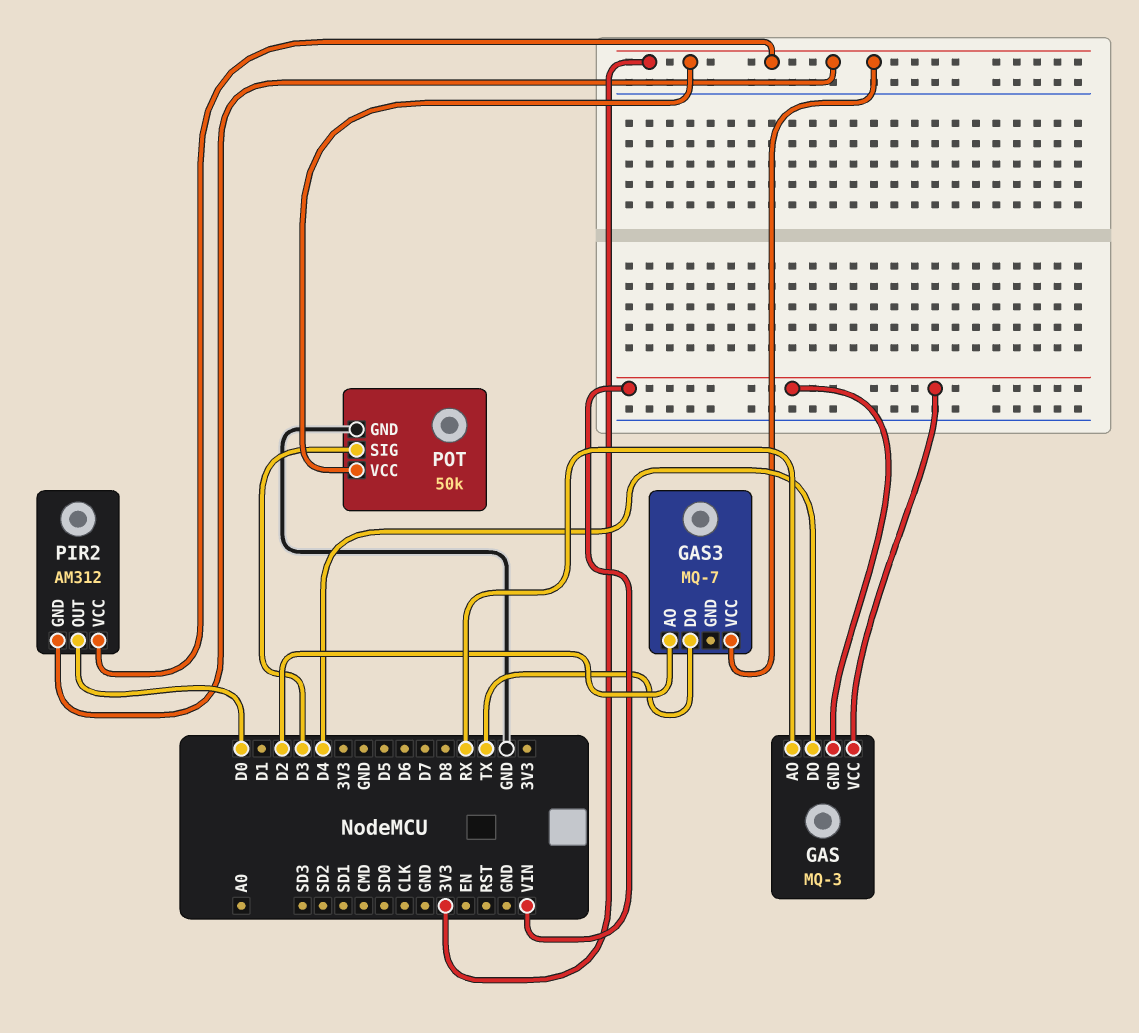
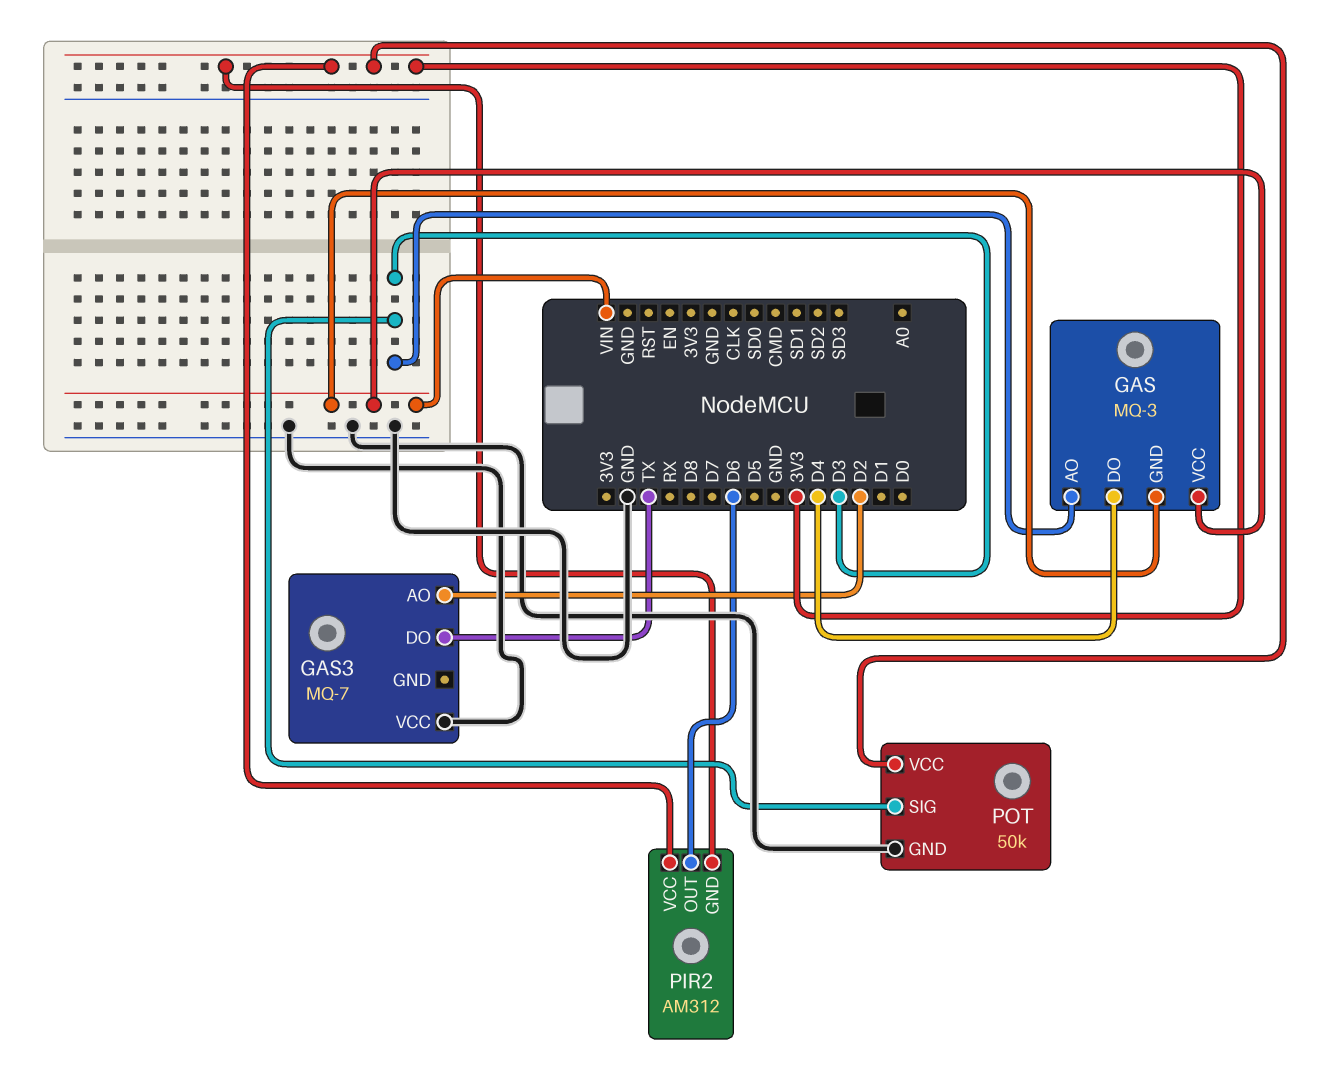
GAS pin AO: RX -> D3
GAS3 pin VCC: 3V3 -> GND
PIR2 pin OUT: D0 -> D6

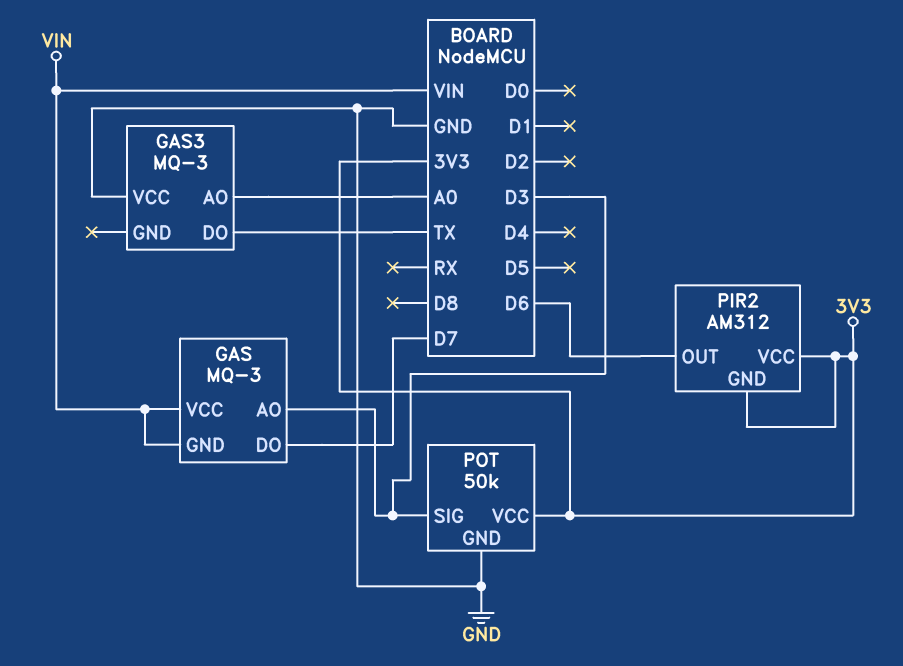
GAS pin DO: D4 -> D7
GAS3: MQ-7 -> MQ-3
GAS3 pin AO: D2 -> A0

